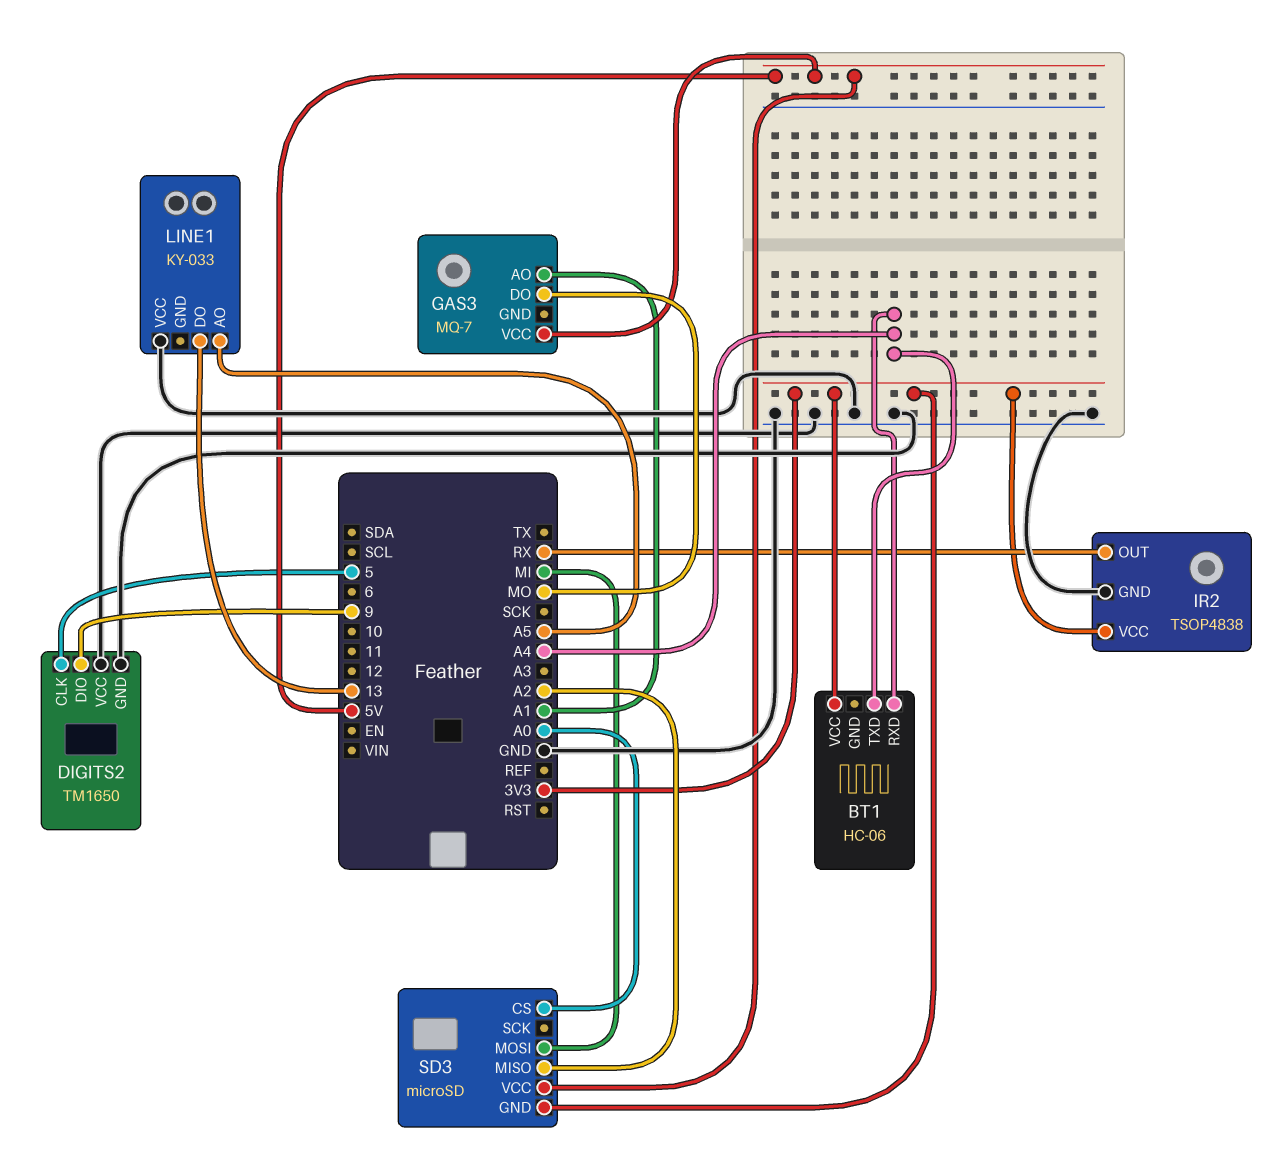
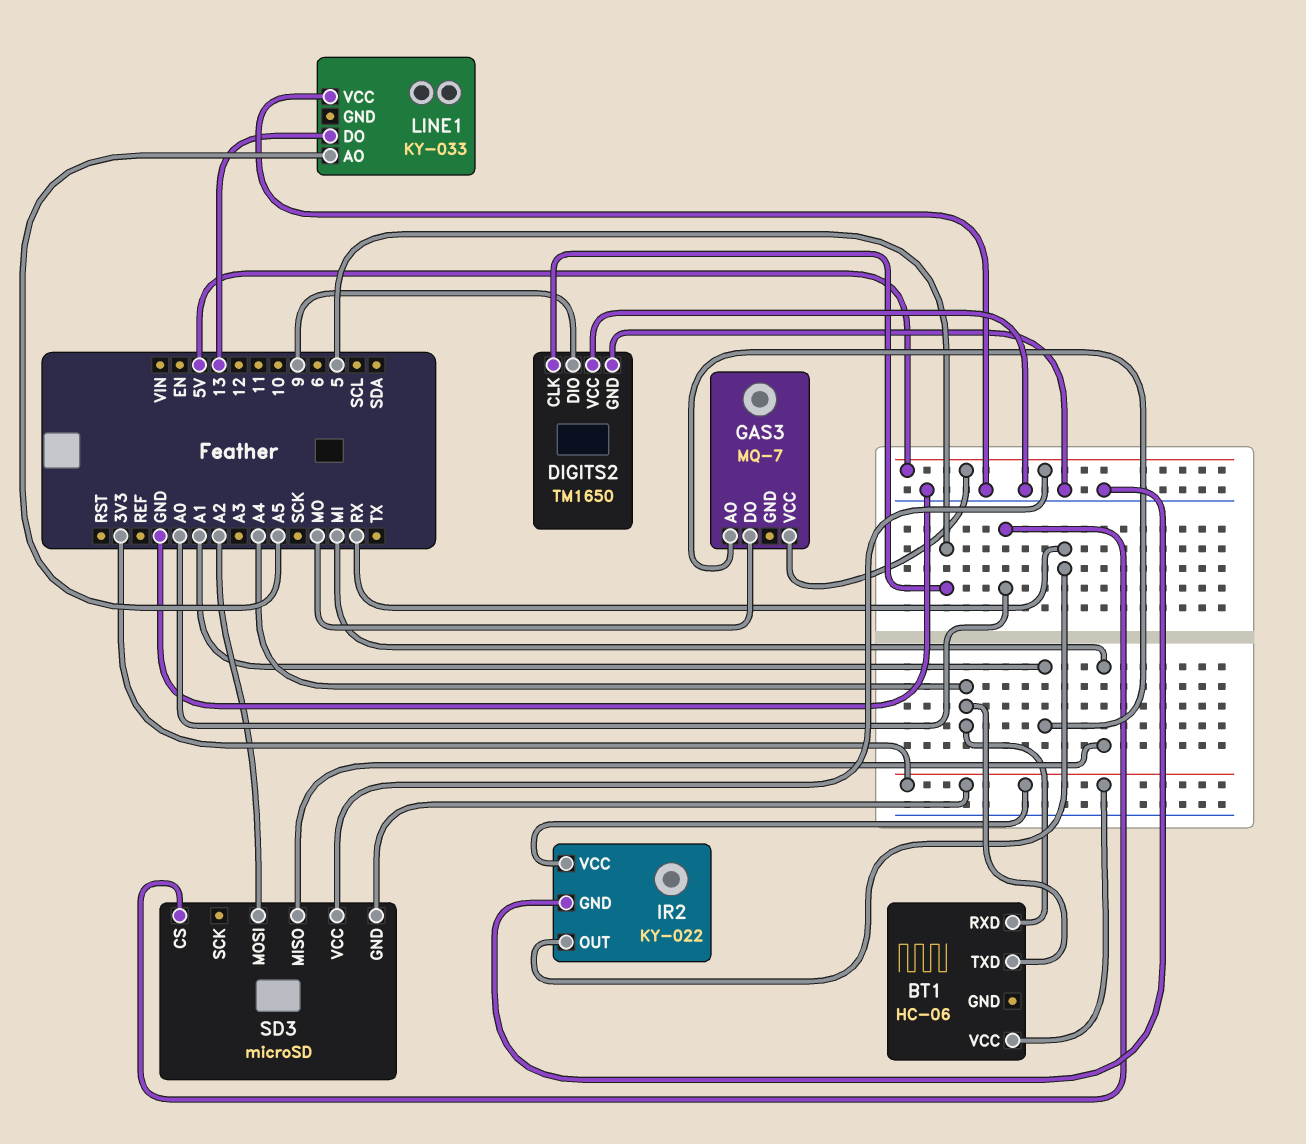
IR2: TSOP4838 -> KY-022
SD3 pin MISO: A2 -> MI
SD3 pin MOSI: MI -> A2

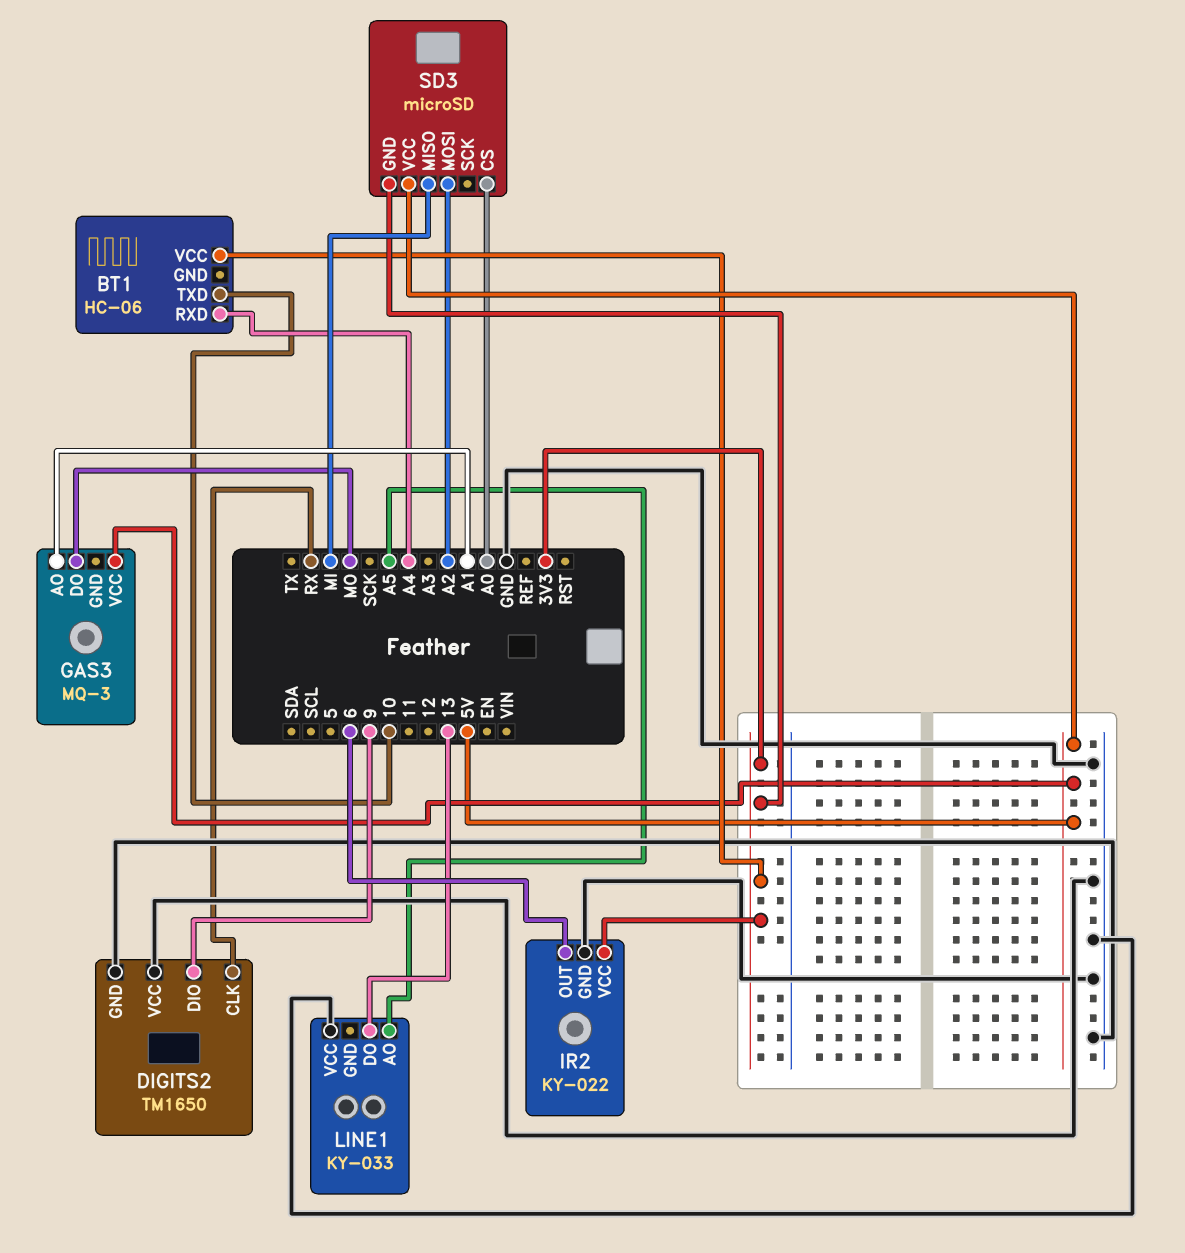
BT1 pin TXD: A4 -> 10
DIGITS2 pin CLK: 5 -> RX
GAS3: MQ-7 -> MQ-3
IR2 pin OUT: RX -> 6

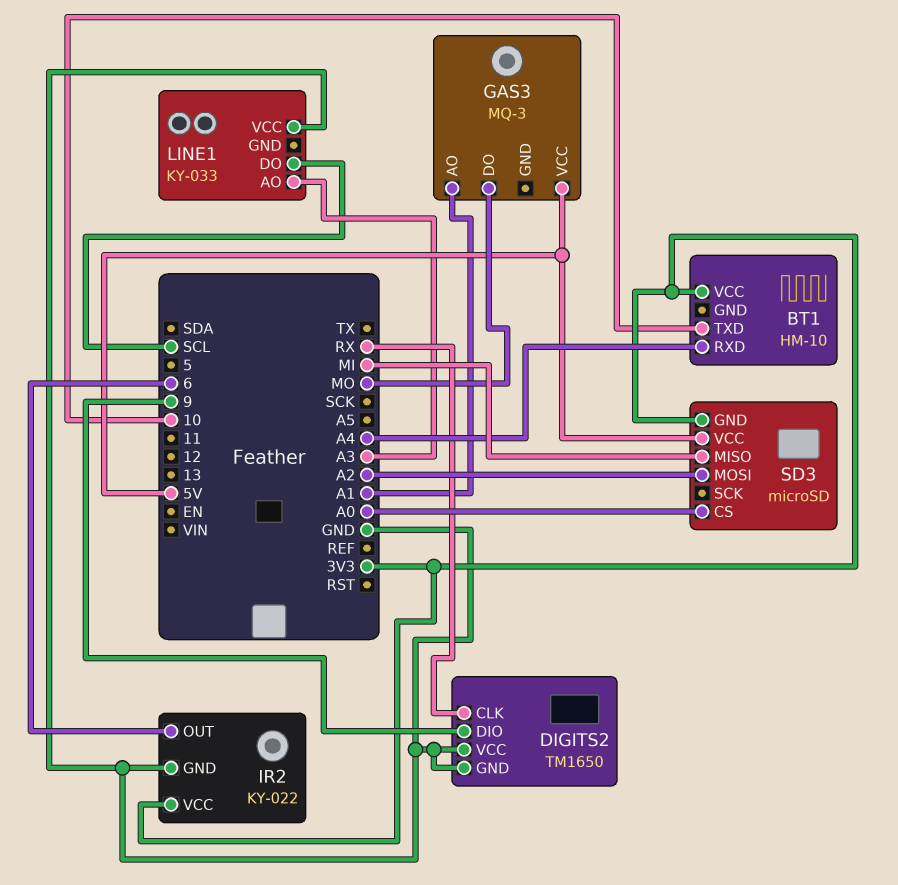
BT1: HC-06 -> HM-10
LINE1 pin AO: A5 -> A3
LINE1 pin DO: 13 -> SCL

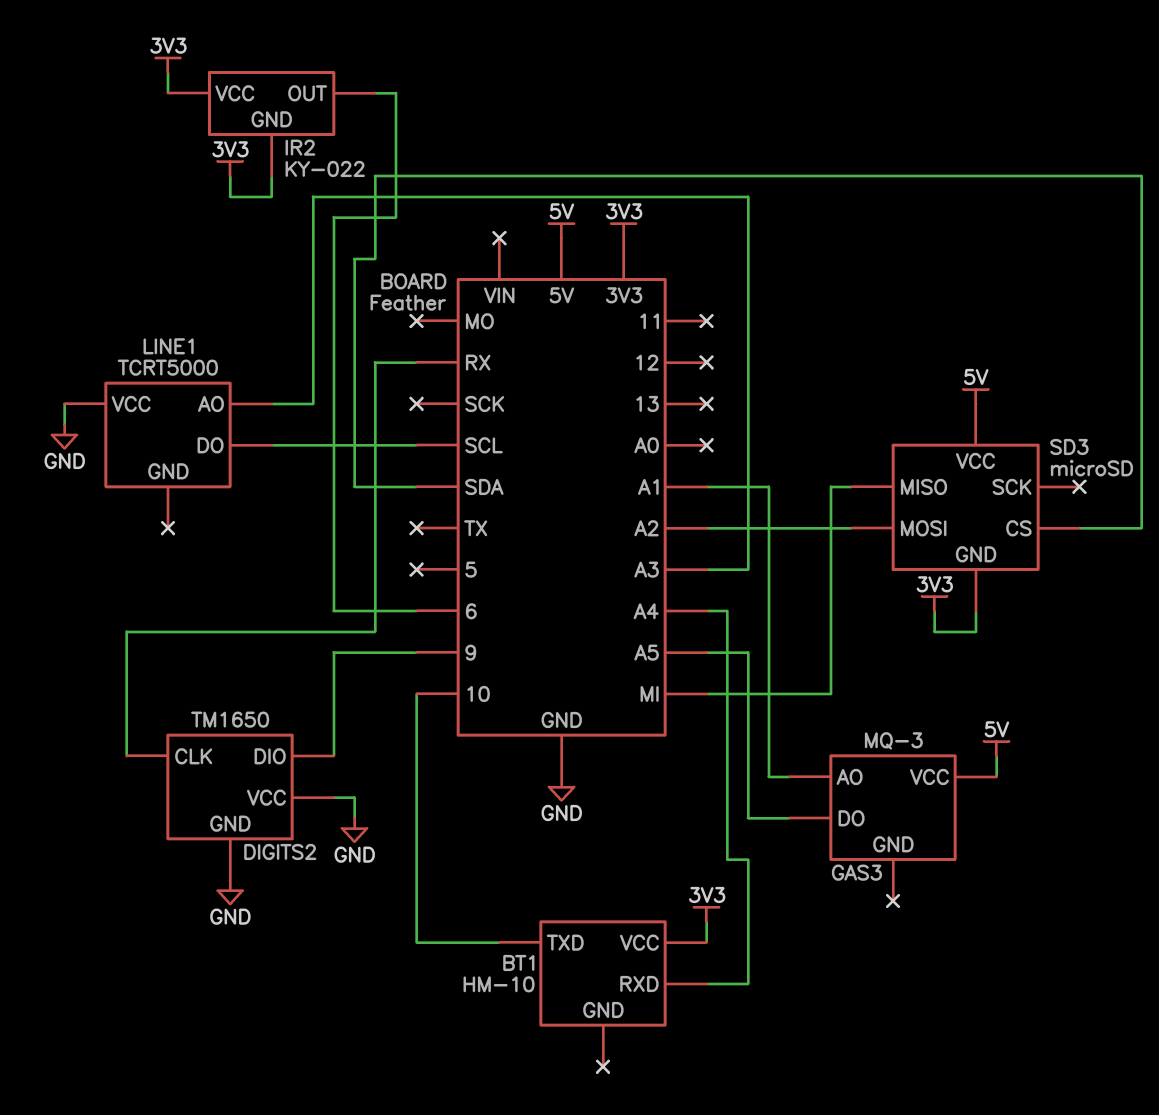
GAS3 pin DO: MO -> A5
IR2 pin GND: GND -> 3V3
LINE1: KY-033 -> TCRT5000
SD3 pin CS: A0 -> SDA

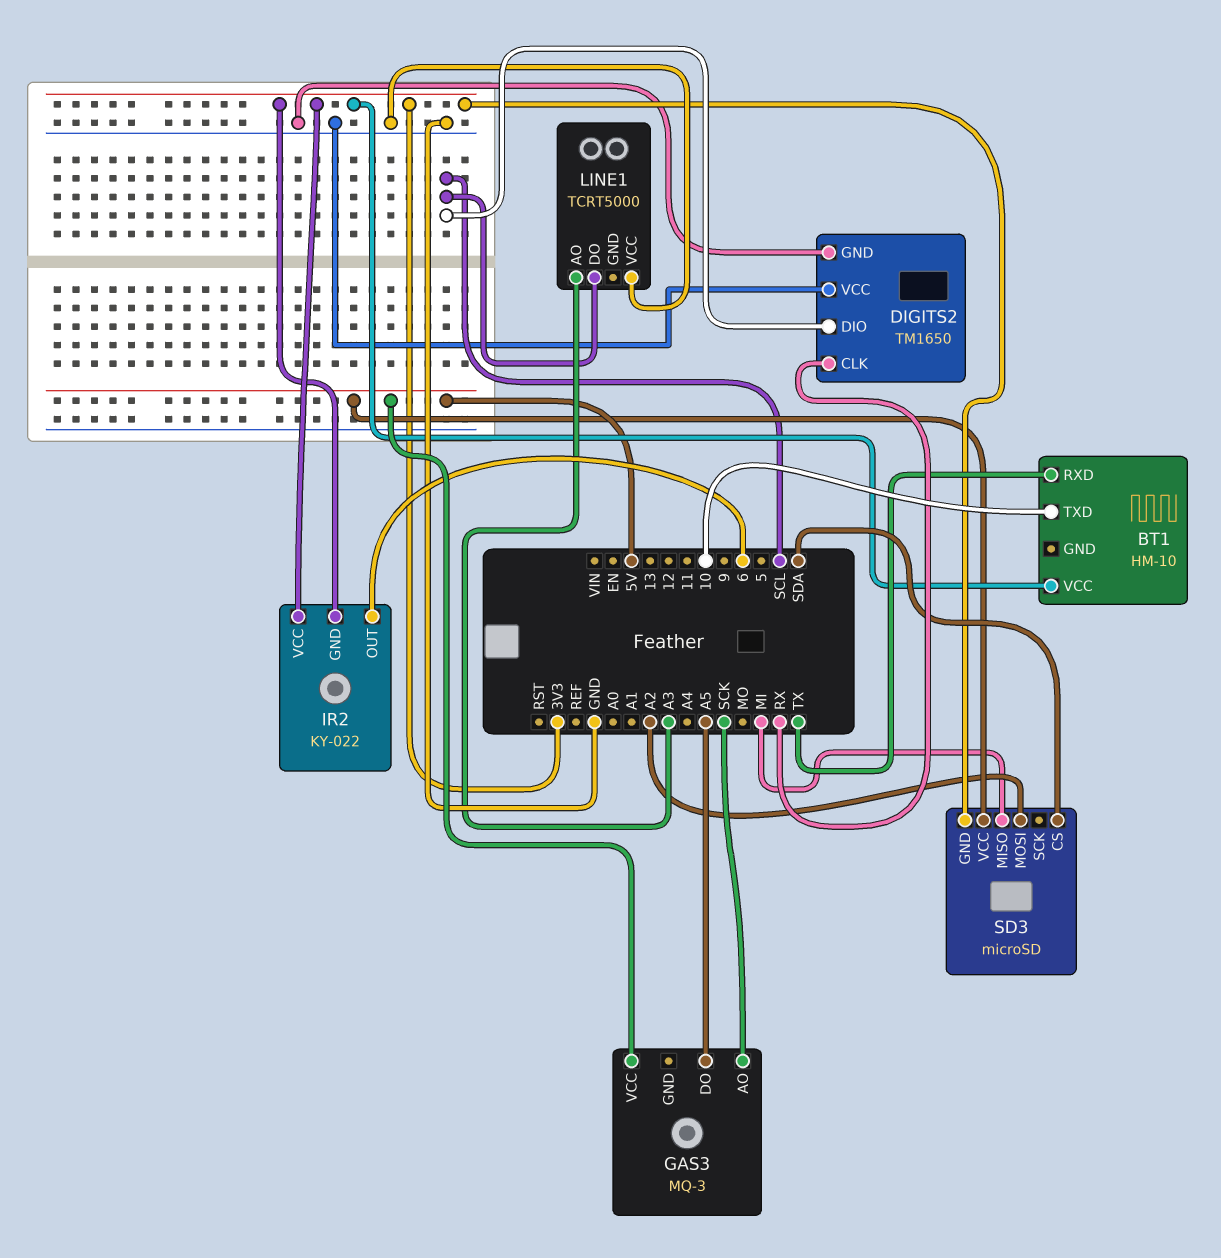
BT1 pin RXD: A4 -> TX
DIGITS2 pin DIO: 9 -> SCL
GAS3 pin AO: A1 -> SCK

